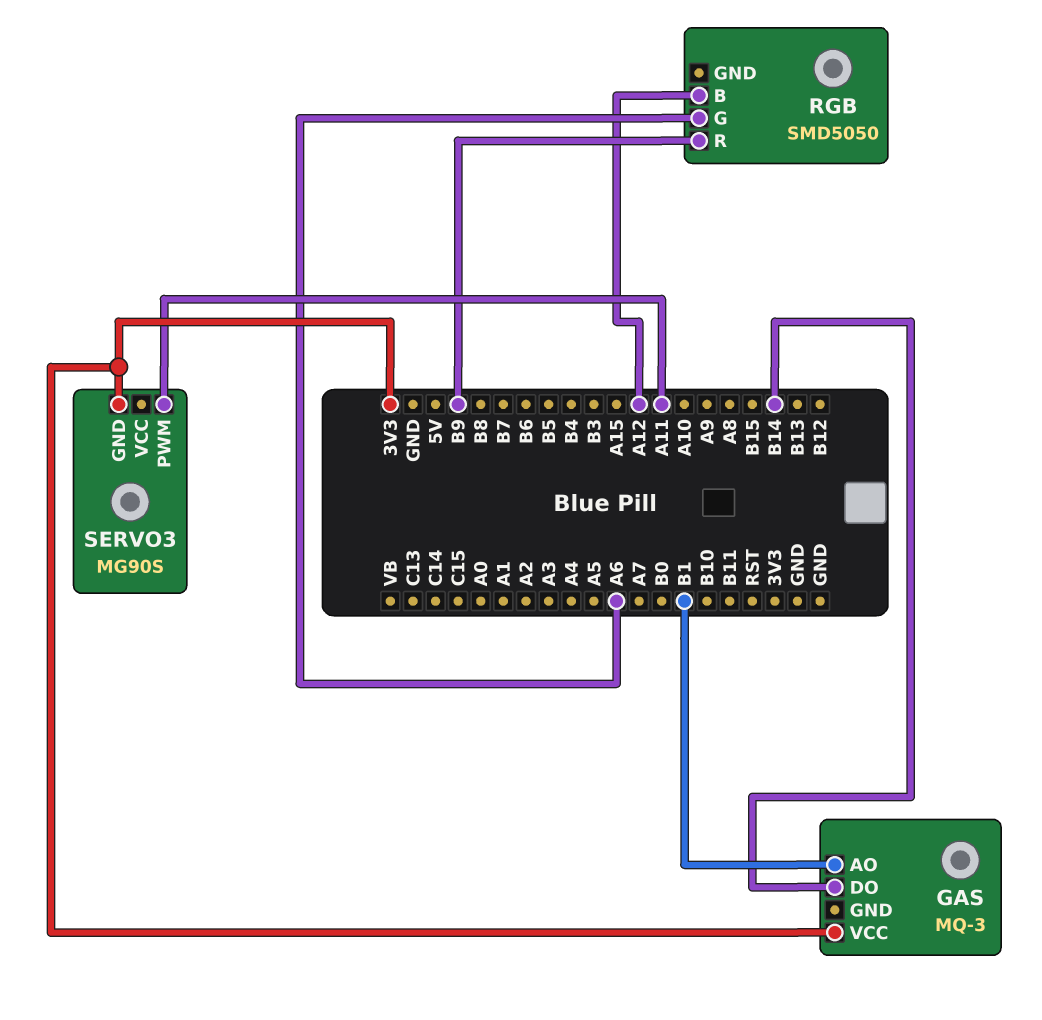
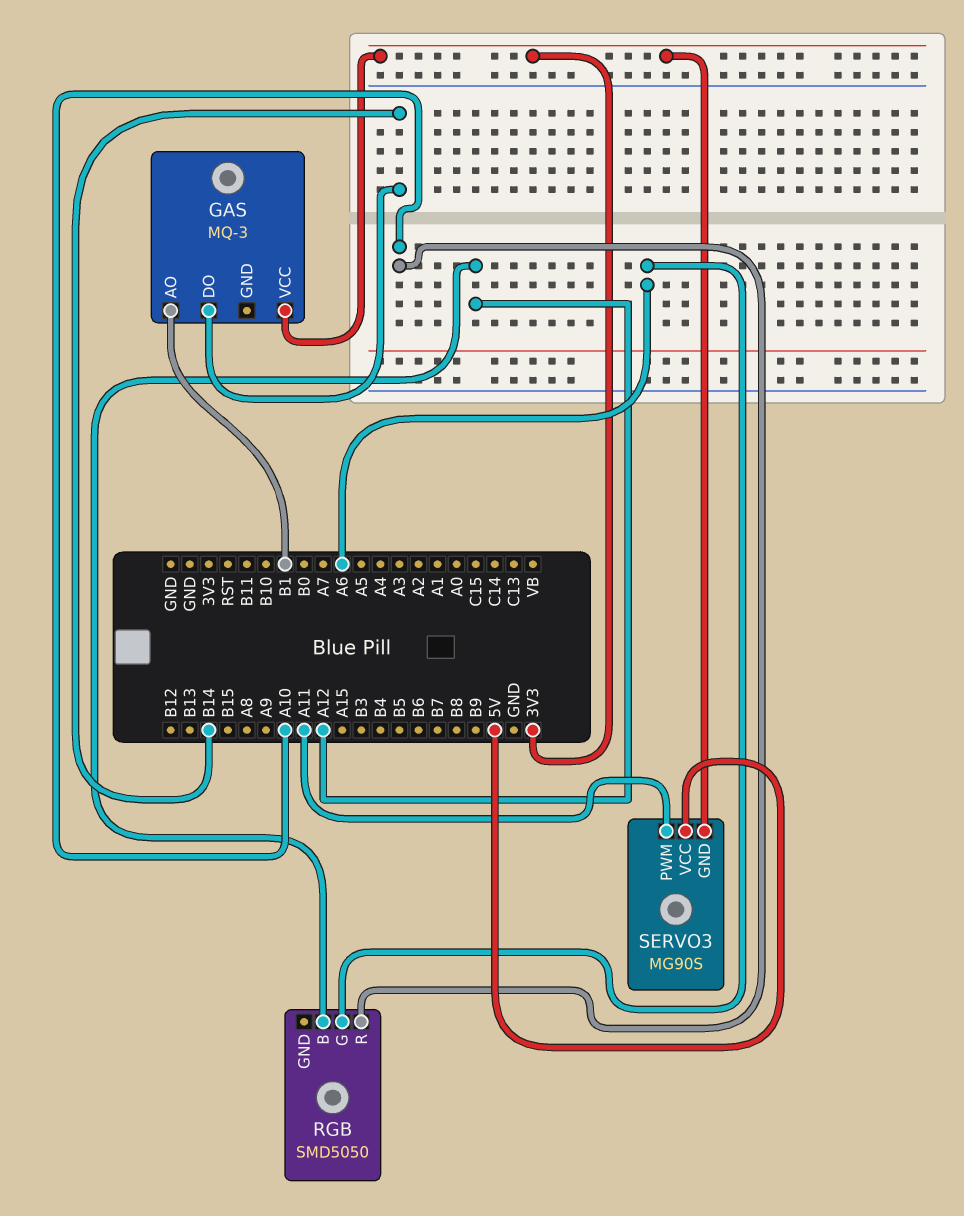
RGB pin R: B9 -> A10
SERVO3 pin VCC: none -> 5V

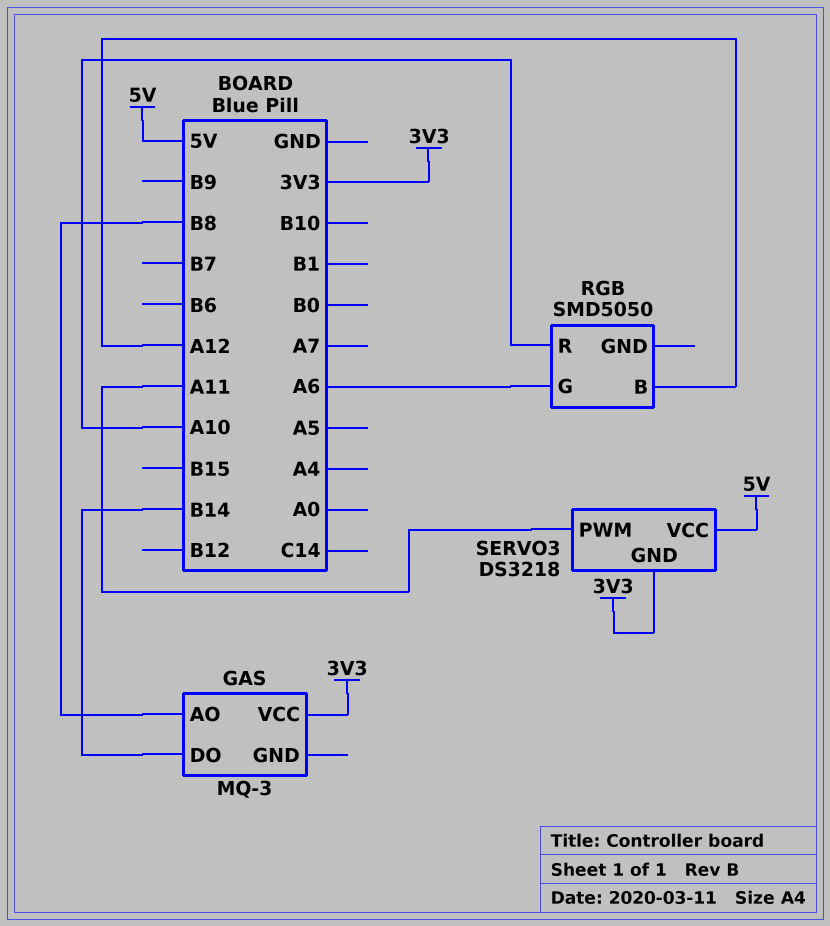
GAS pin AO: B1 -> B8
SERVO3: MG90S -> DS3218

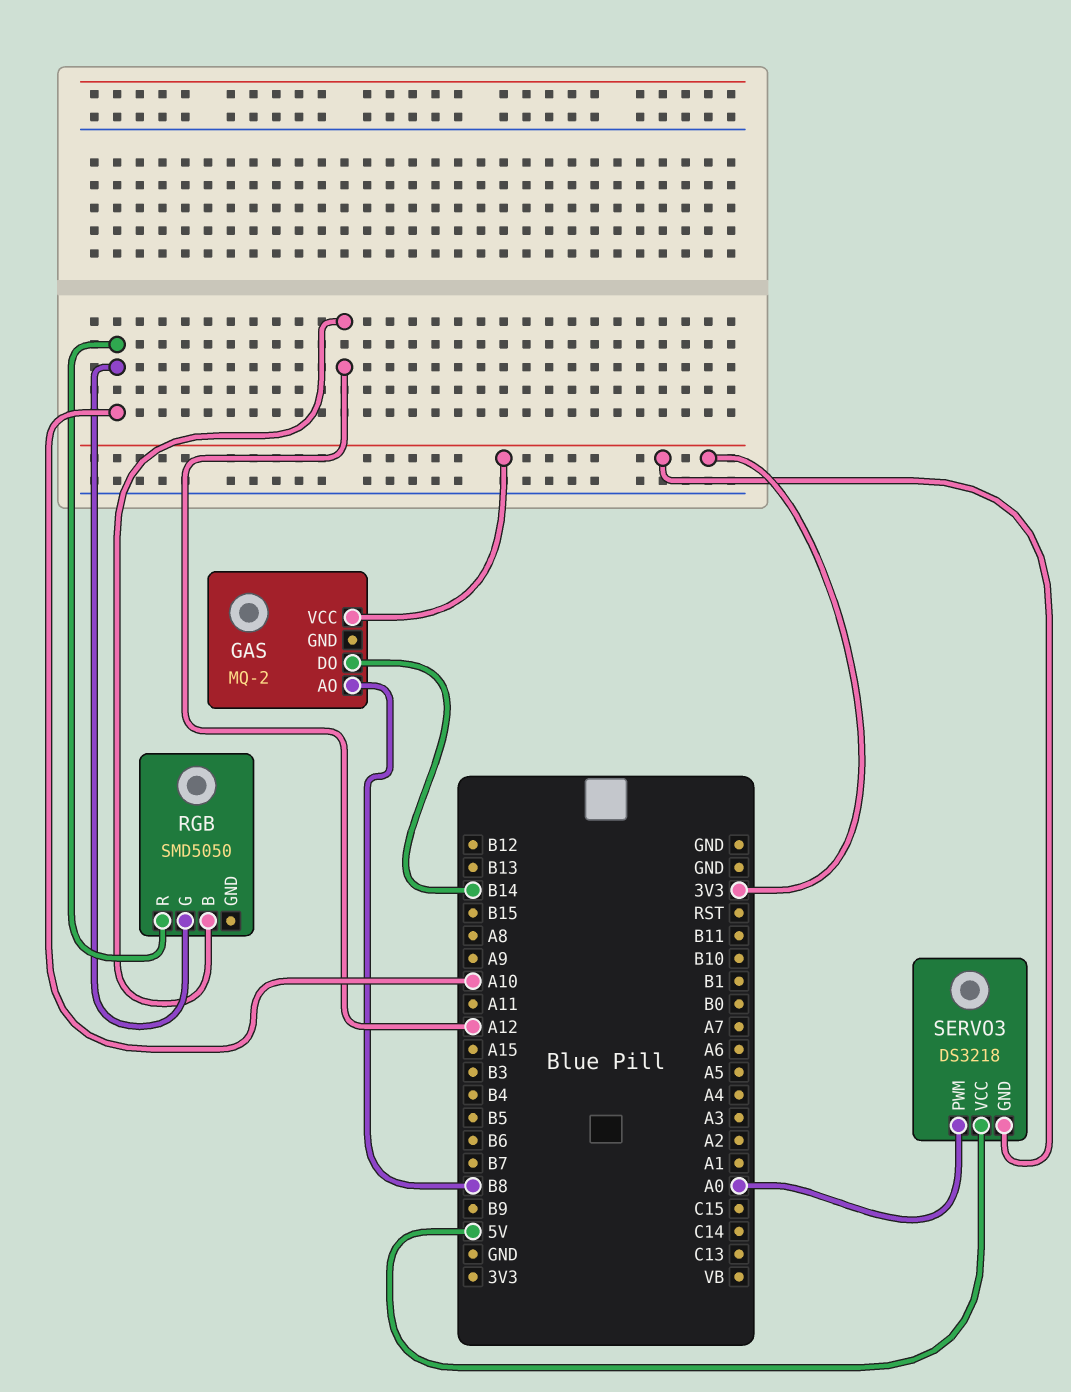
GAS: MQ-3 -> MQ-2
RGB pin G: A6 -> A10
SERVO3 pin PWM: A11 -> A0

